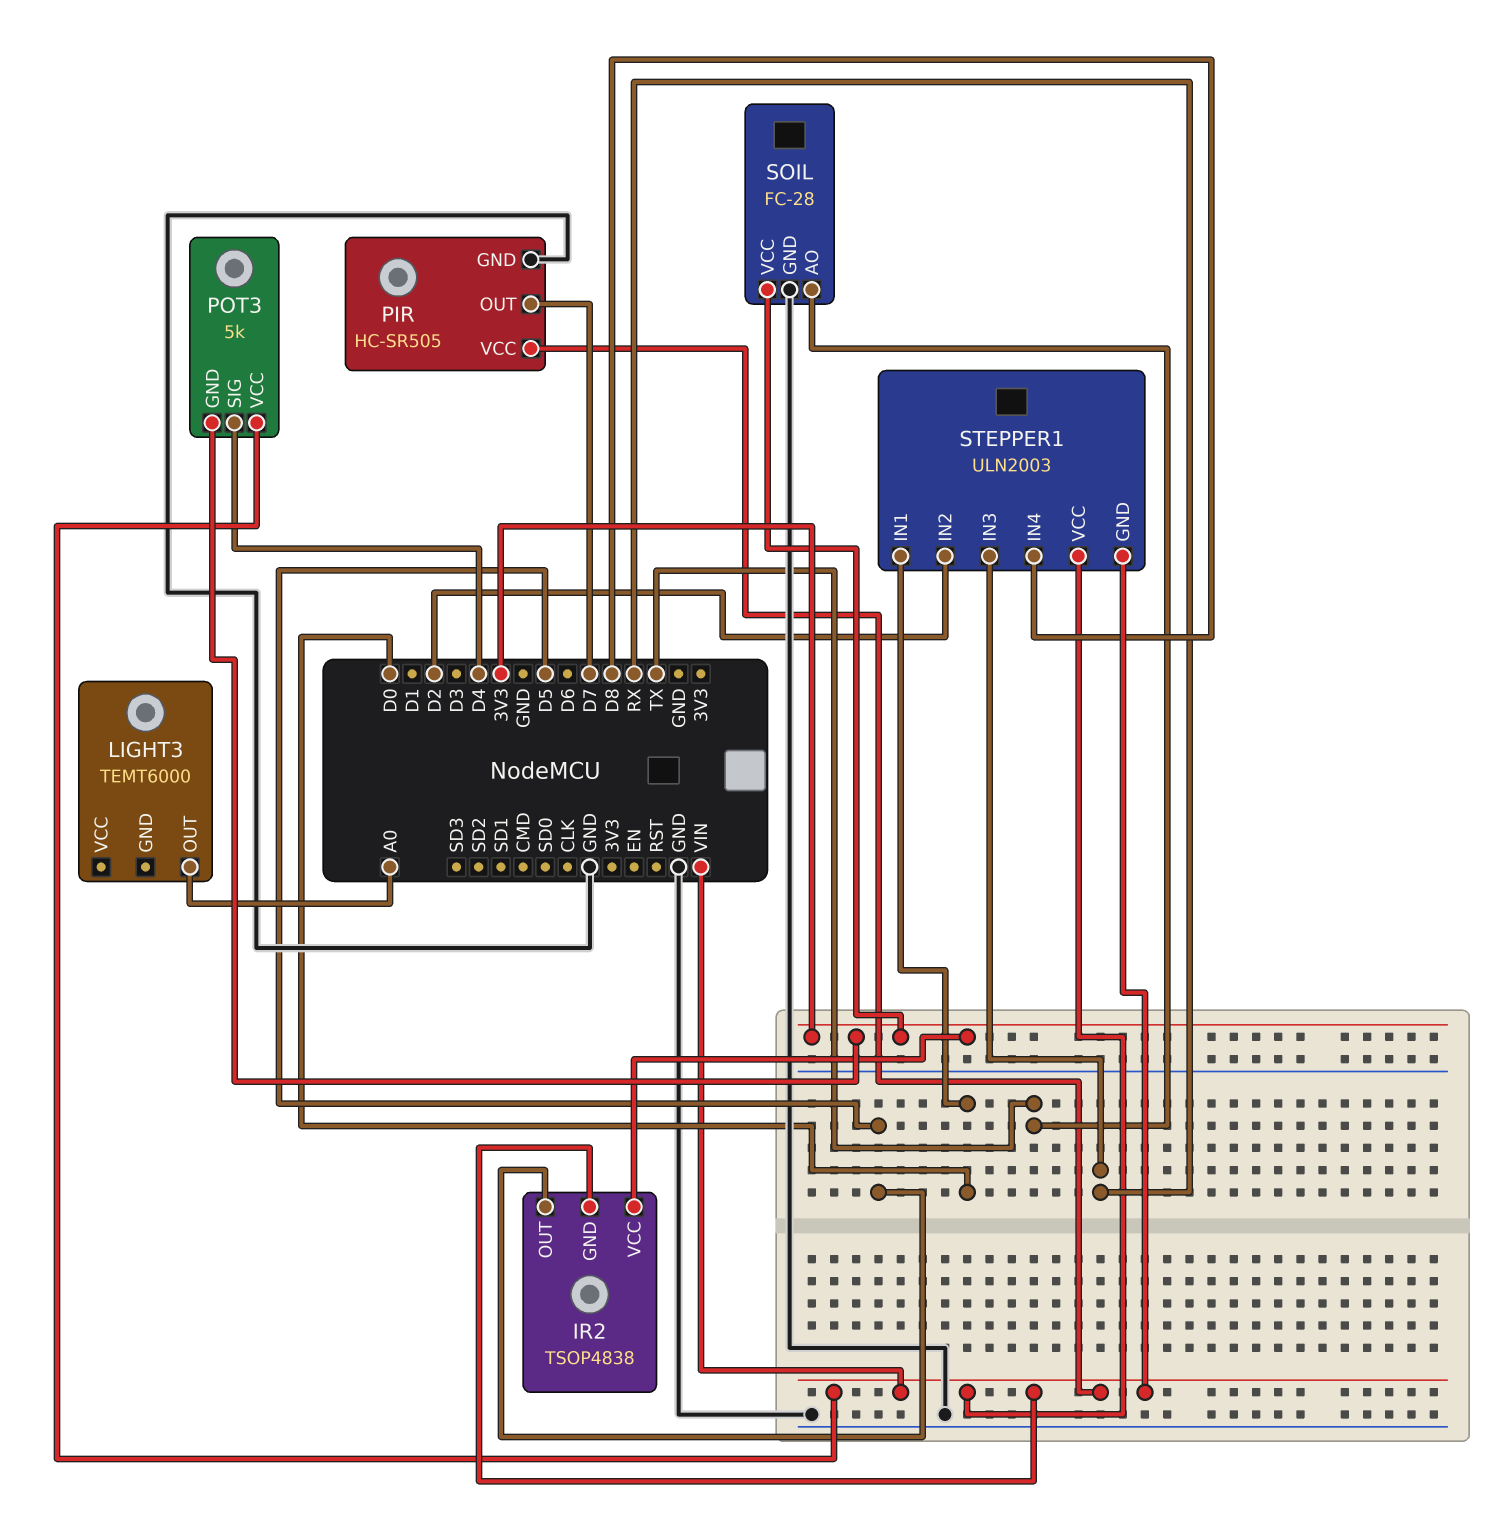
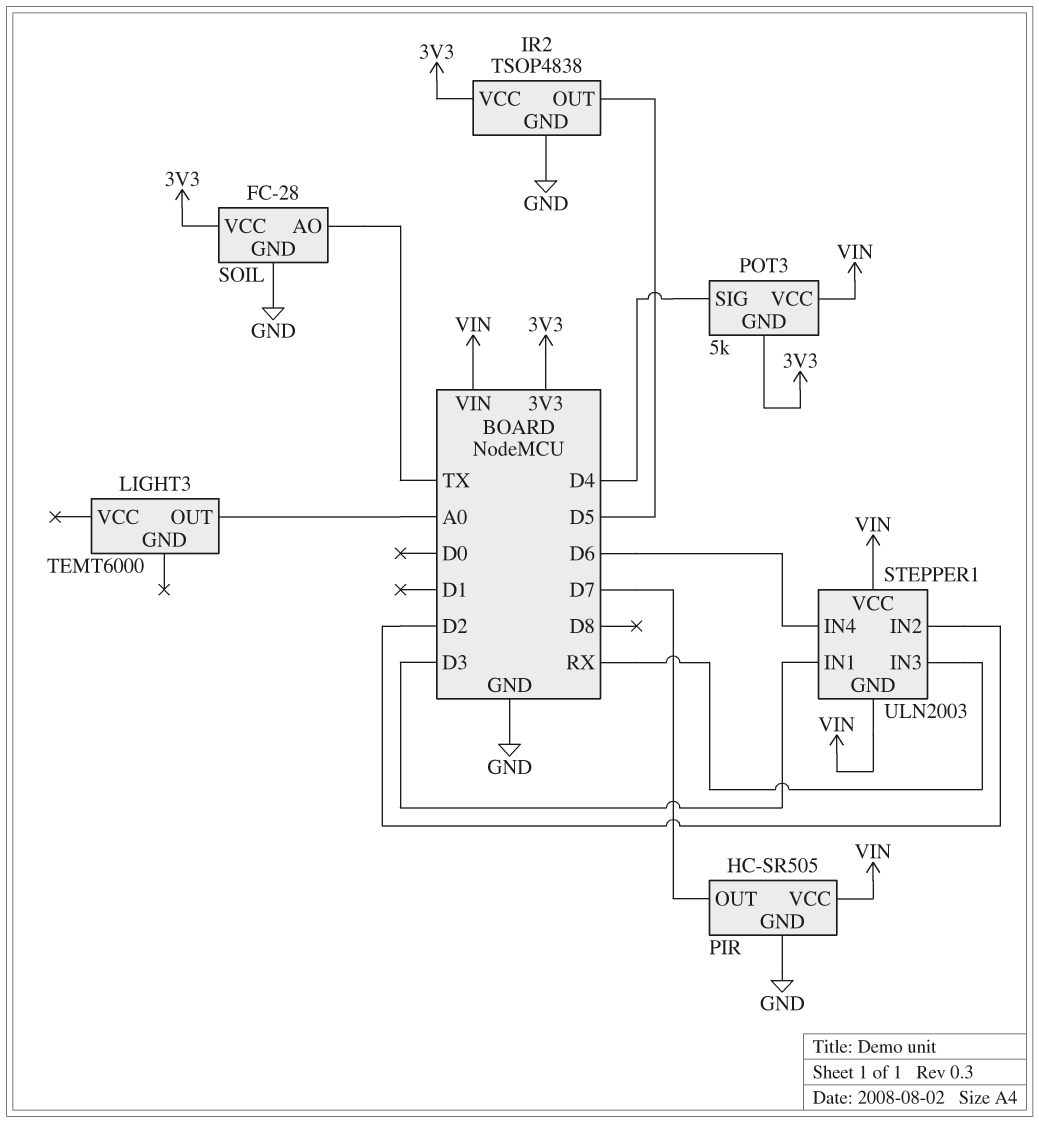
IR2 pin GND: VIN -> GND
STEPPER1 pin IN1: D0 -> D3
STEPPER1 pin IN4: D8 -> D6

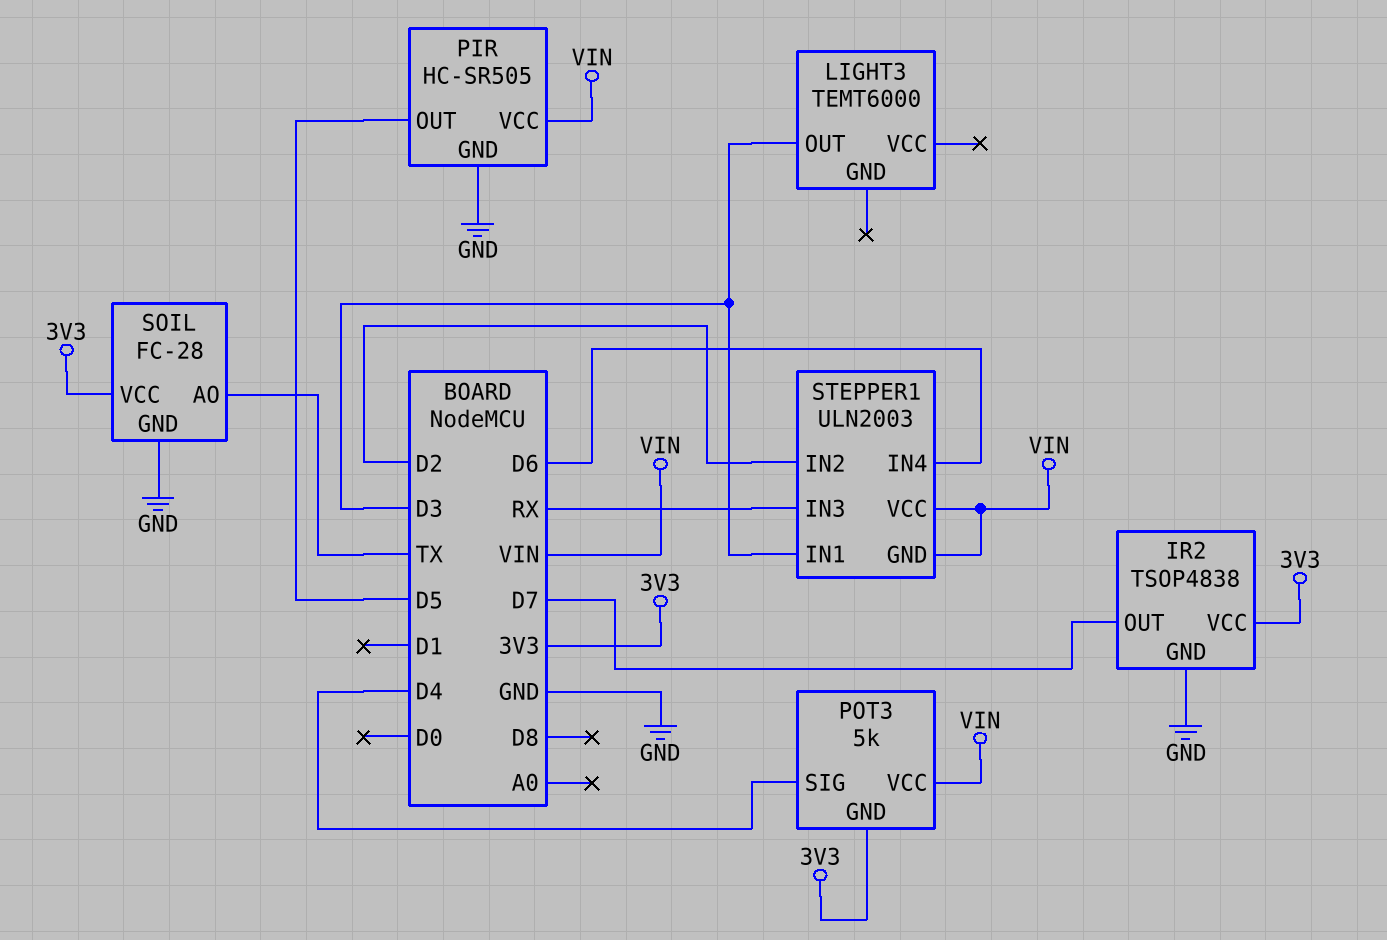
IR2 pin OUT: D5 -> D7
LIGHT3 pin OUT: A0 -> D3
PIR pin OUT: D7 -> D5

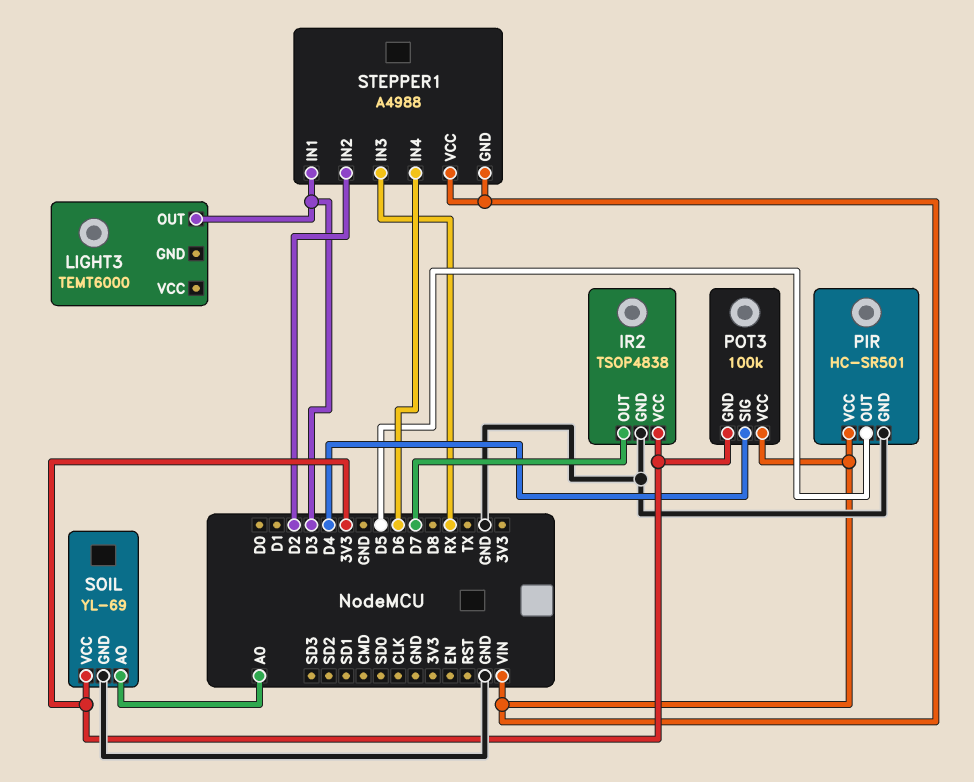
PIR: HC-SR505 -> HC-SR501
POT3: 5k -> 100k
SOIL: FC-28 -> YL-69
SOIL pin AO: TX -> A0
STEPPER1: ULN2003 -> A4988

